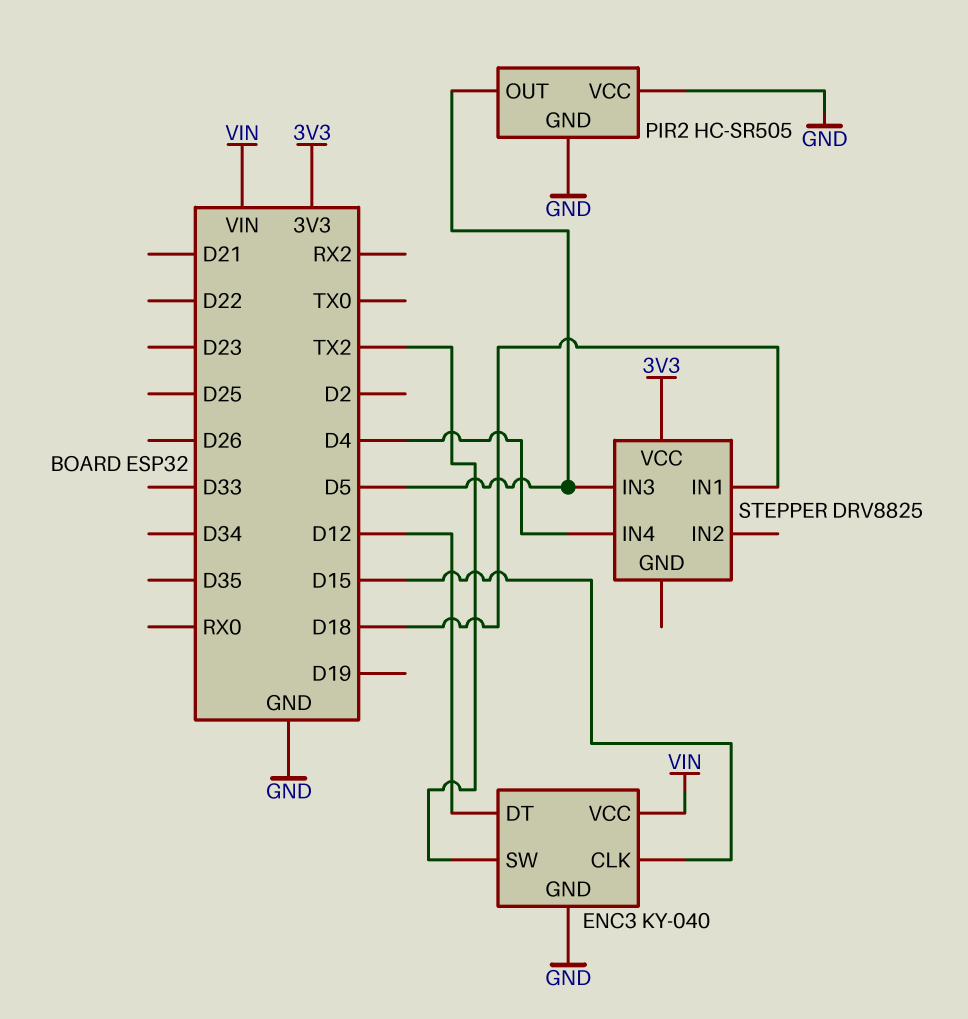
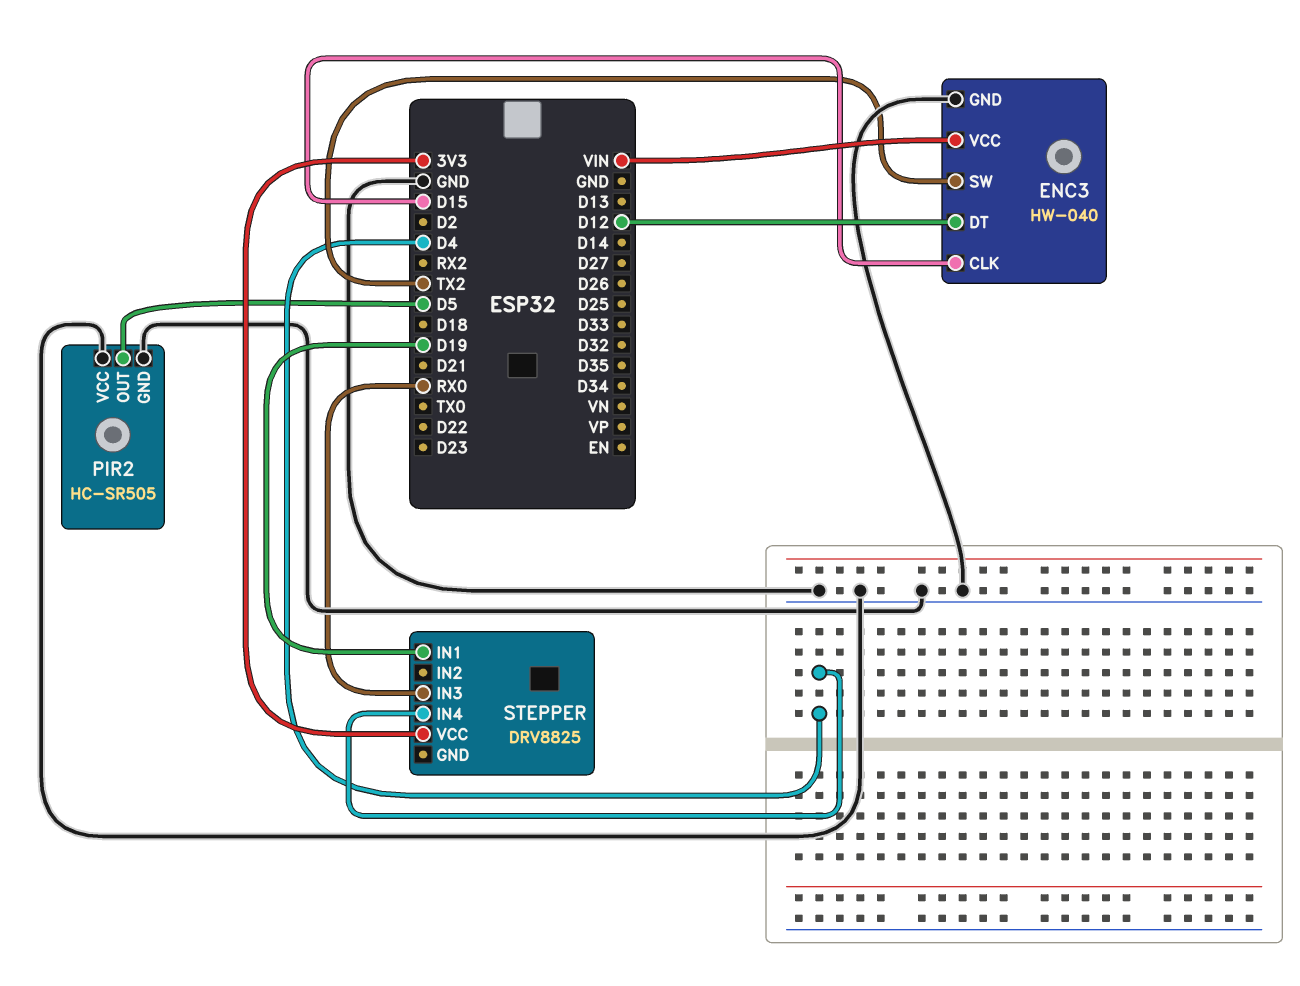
ENC3: KY-040 -> HW-040
STEPPER pin IN1: D18 -> D19
STEPPER pin IN3: D5 -> RX0

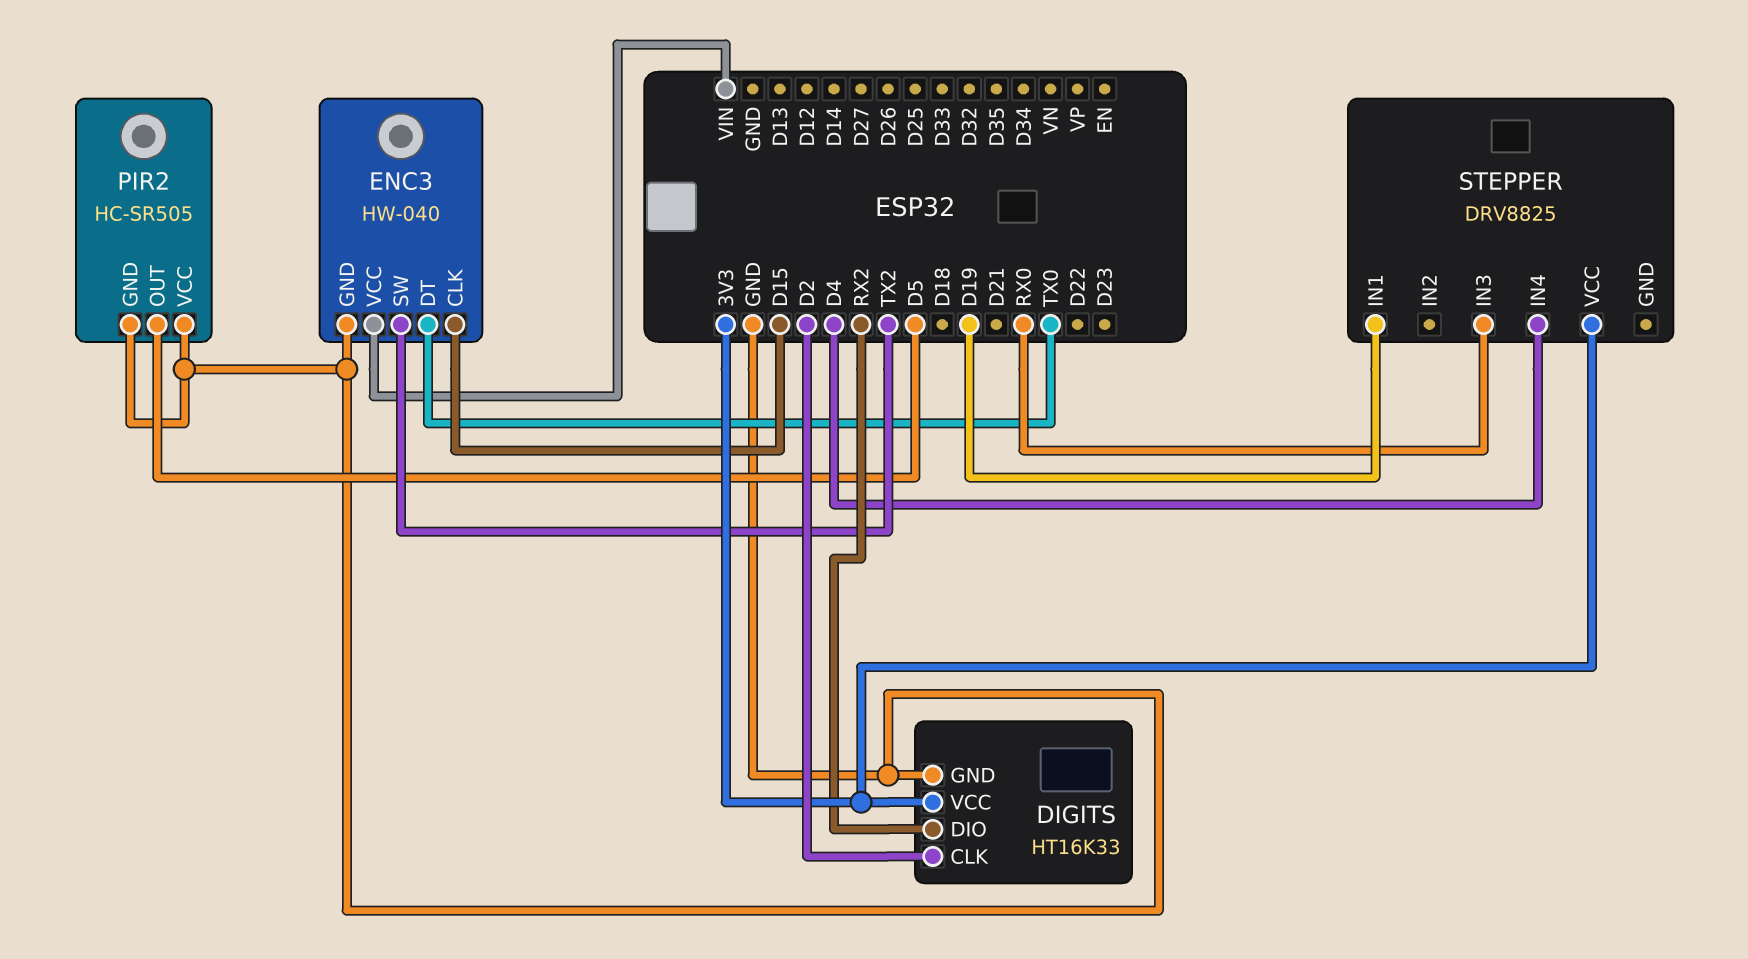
DIGITS: none -> HT16K33
DIGITS pin CLK: none -> D2
DIGITS pin DIO: none -> RX2
DIGITS pin GND: none -> GND
DIGITS pin VCC: none -> 3V3
ENC3 pin DT: D12 -> TX0

